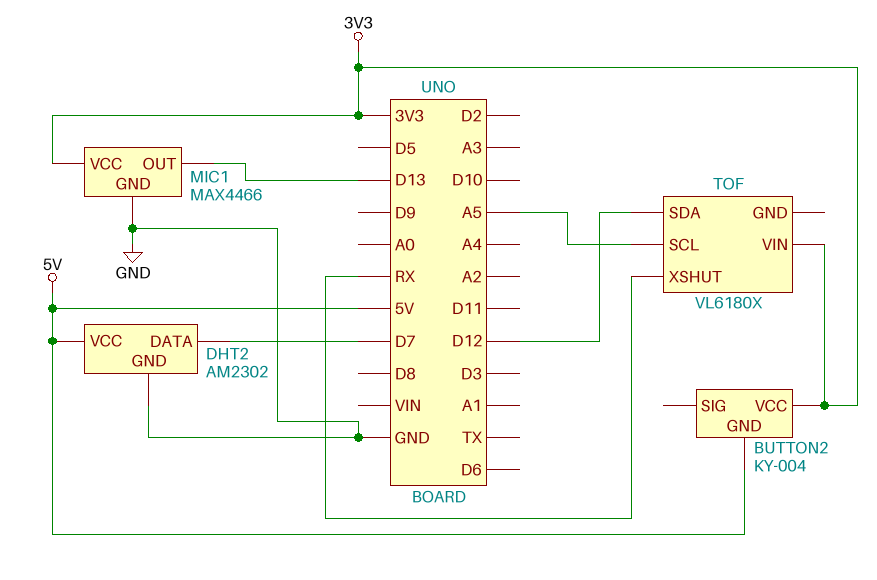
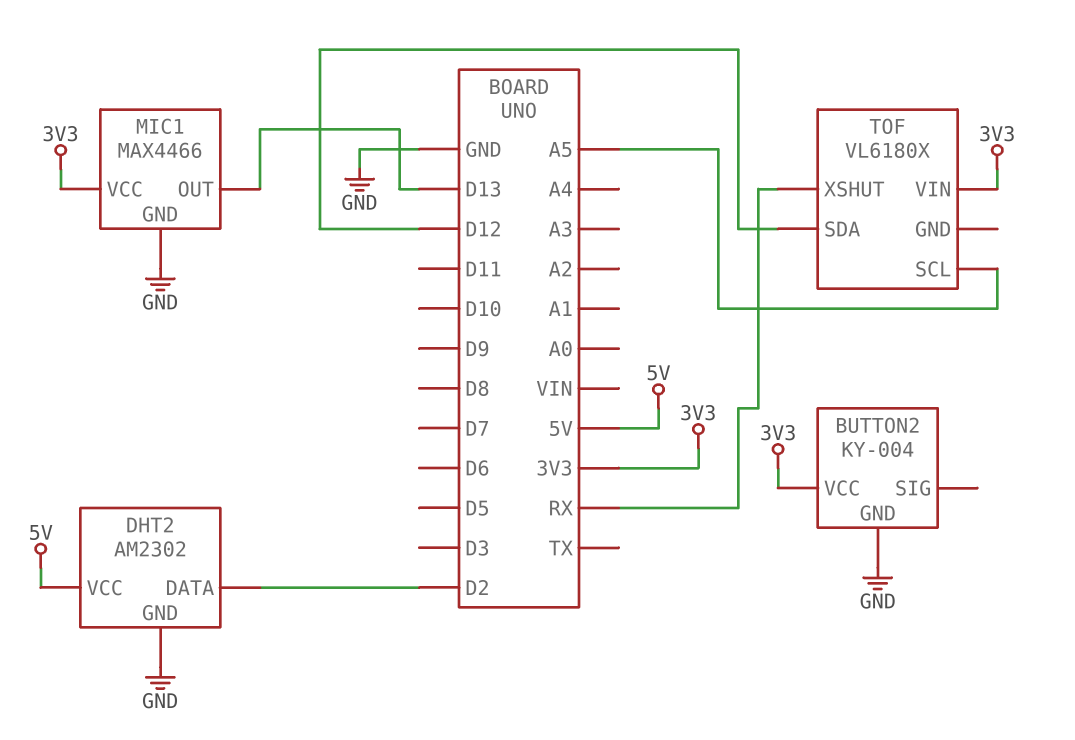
BUTTON2 pin GND: 5V -> GND
DHT2 pin DATA: D7 -> D2

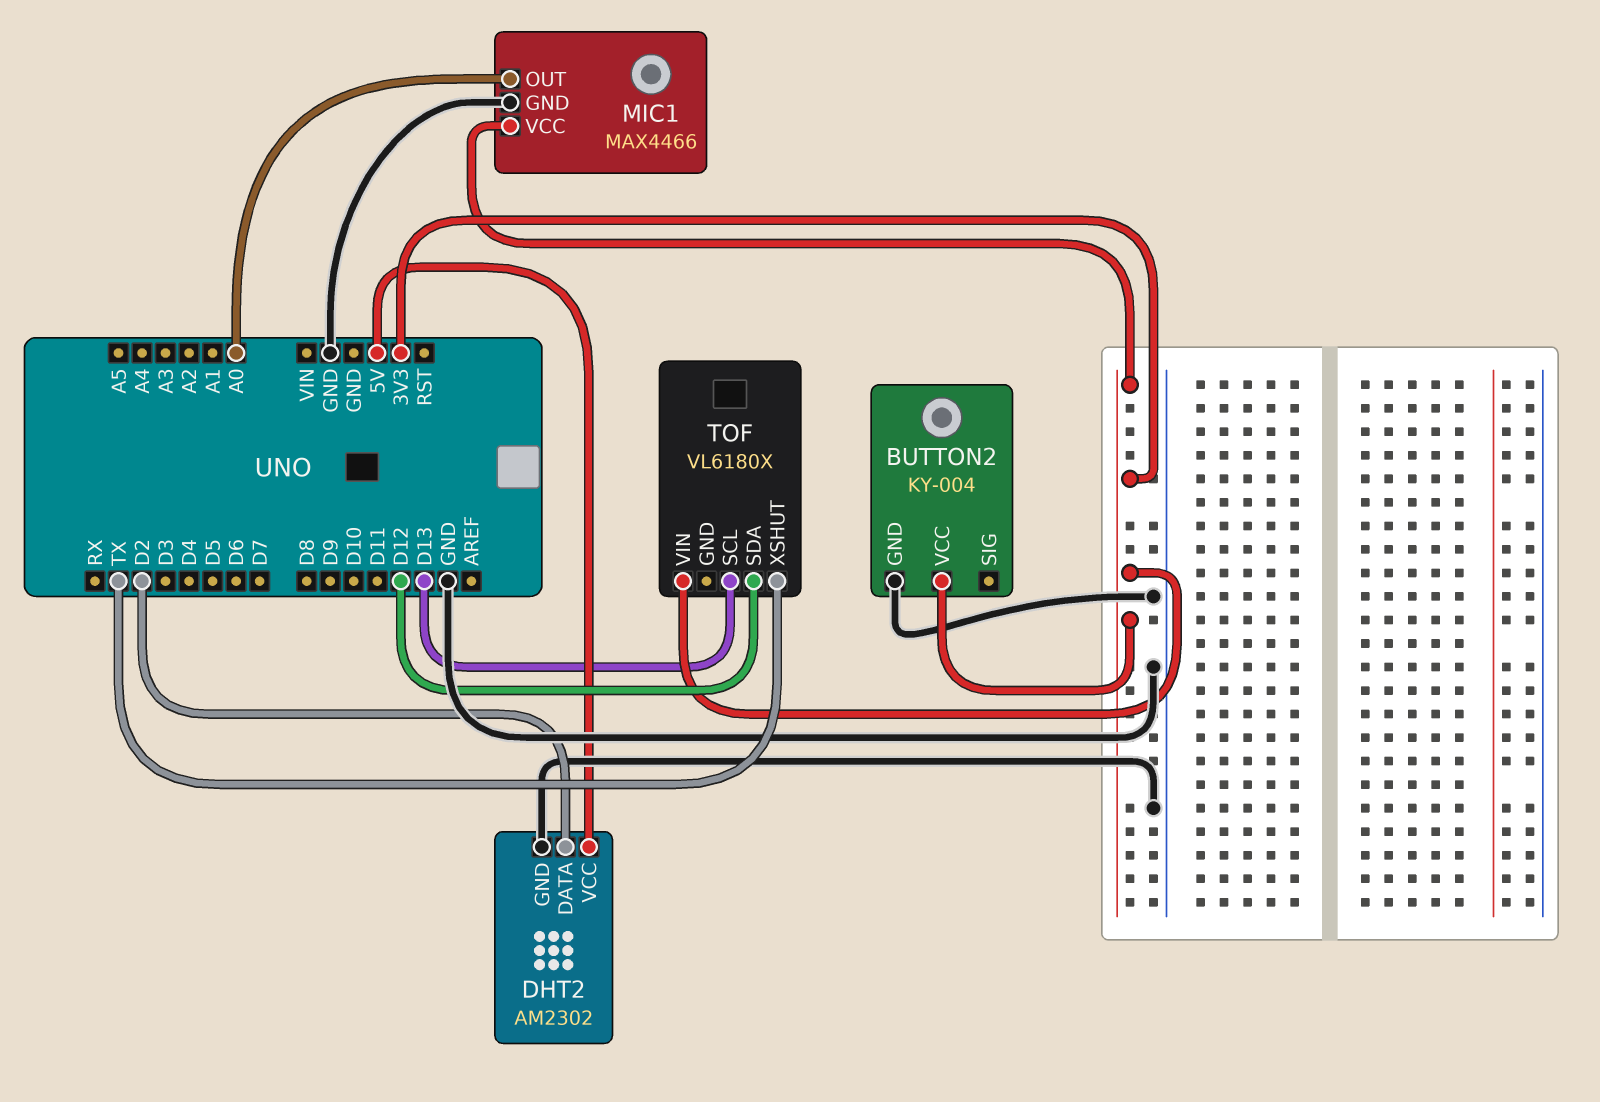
MIC1 pin OUT: D13 -> A0
TOF pin SCL: A5 -> D13
TOF pin XSHUT: RX -> TX

